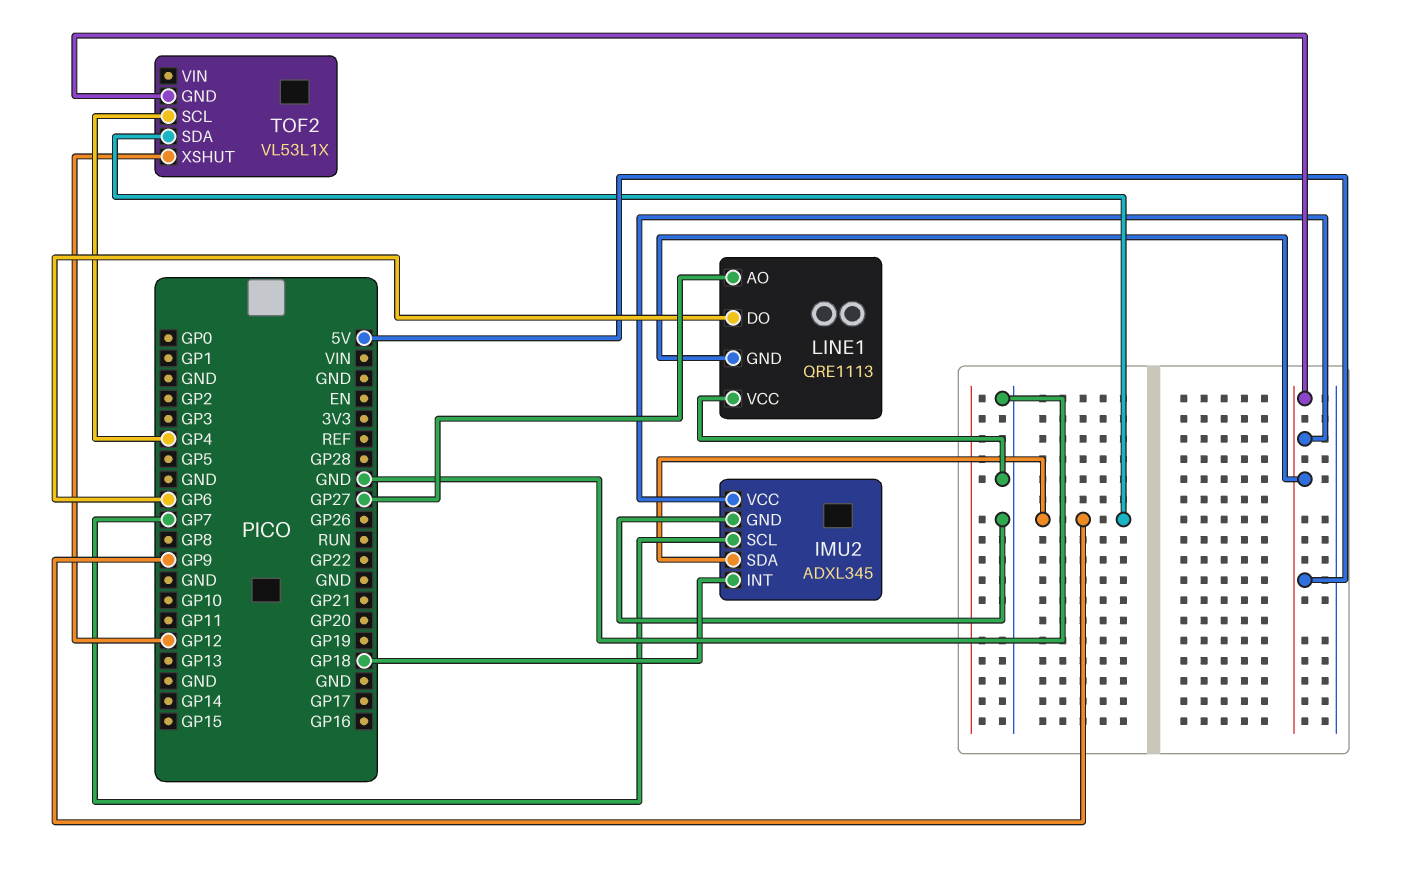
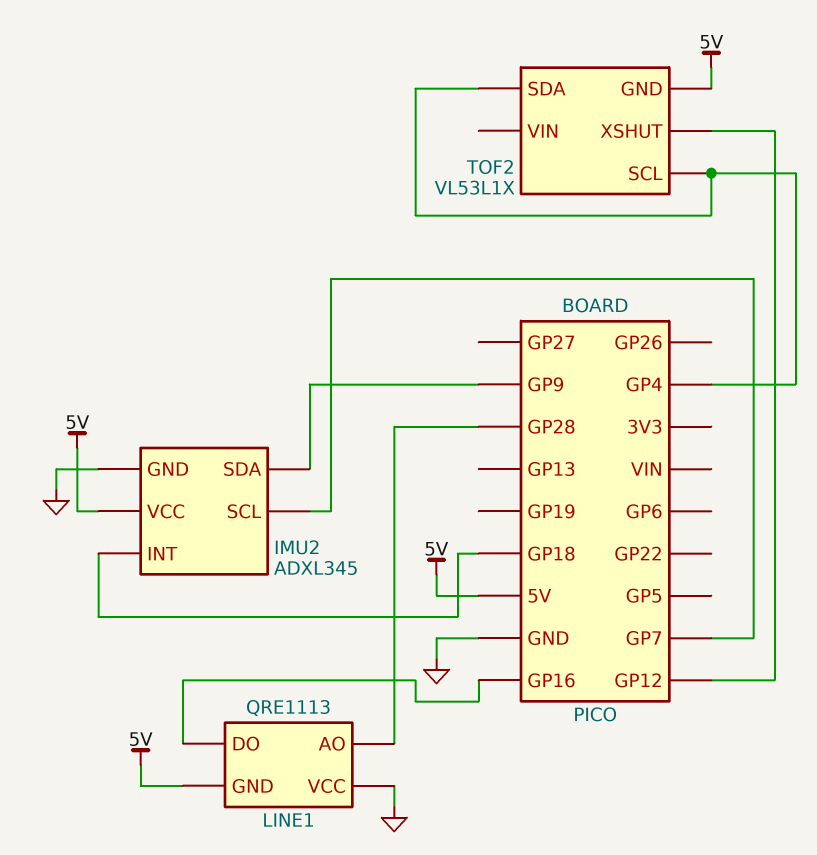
LINE1 pin AO: GP27 -> GP28
LINE1 pin DO: GP6 -> GP16
TOF2 pin SDA: GP9 -> GP4

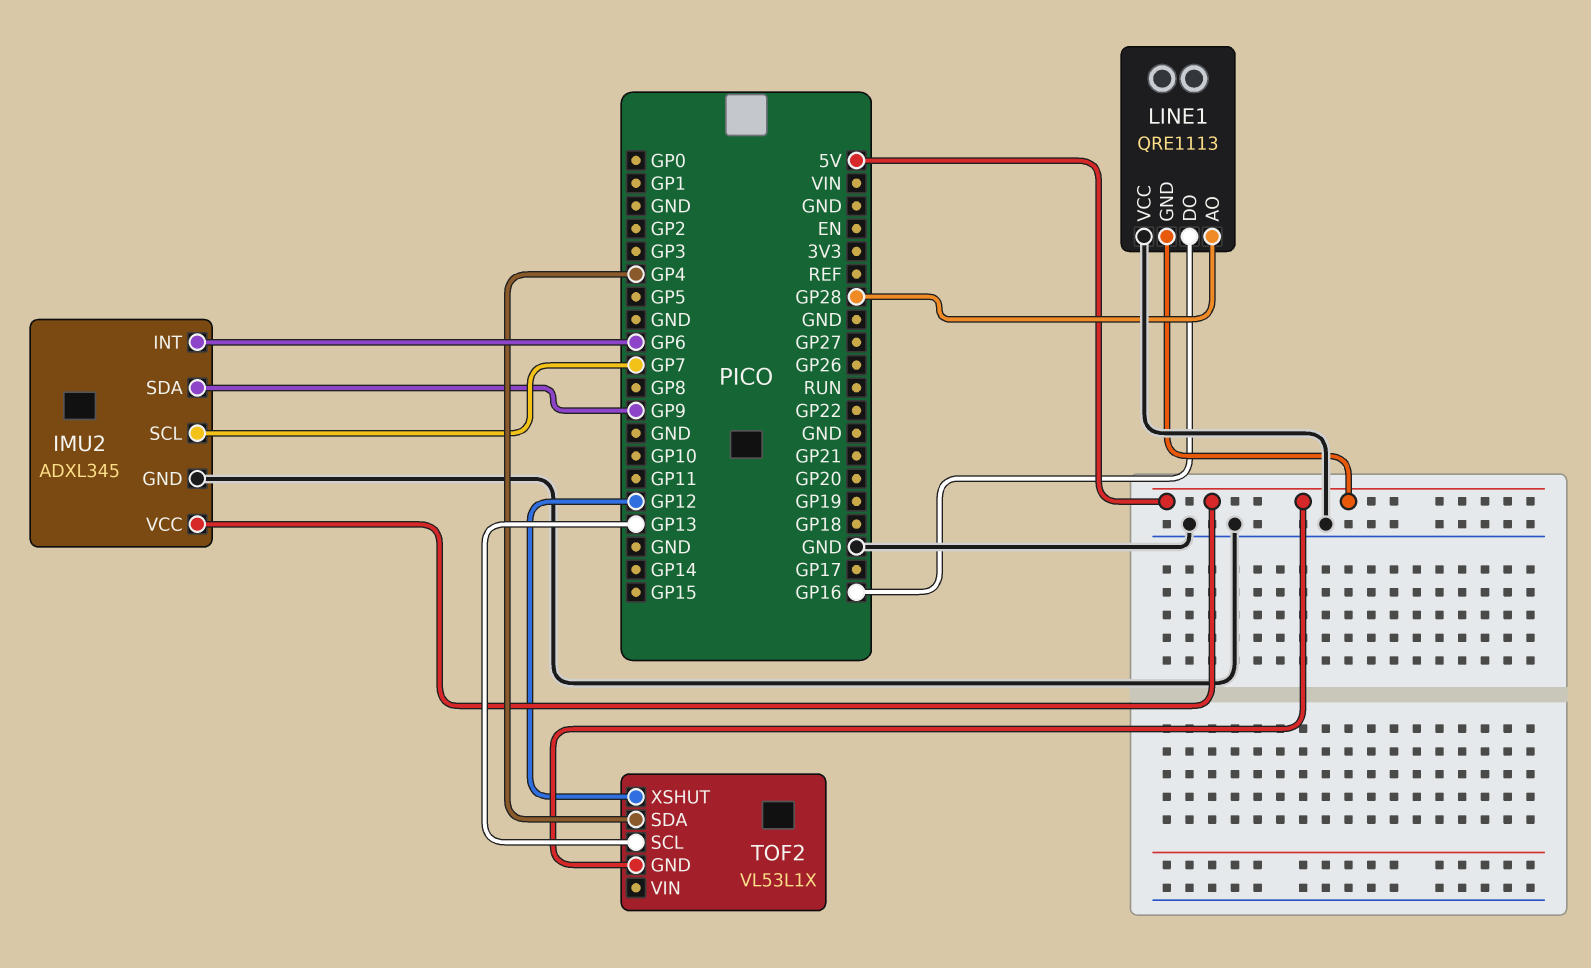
IMU2 pin INT: GP18 -> GP6
TOF2 pin SCL: GP4 -> GP13

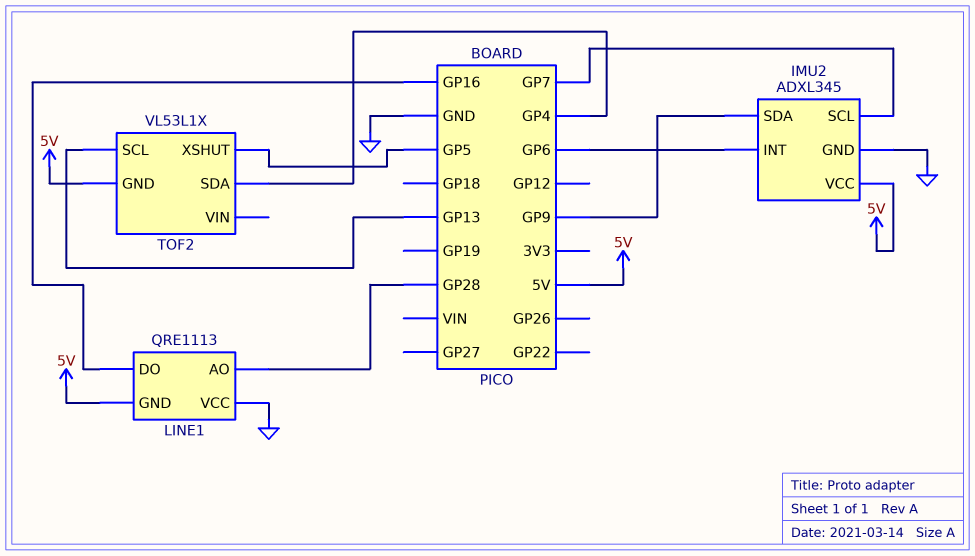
TOF2 pin XSHUT: GP12 -> GP5

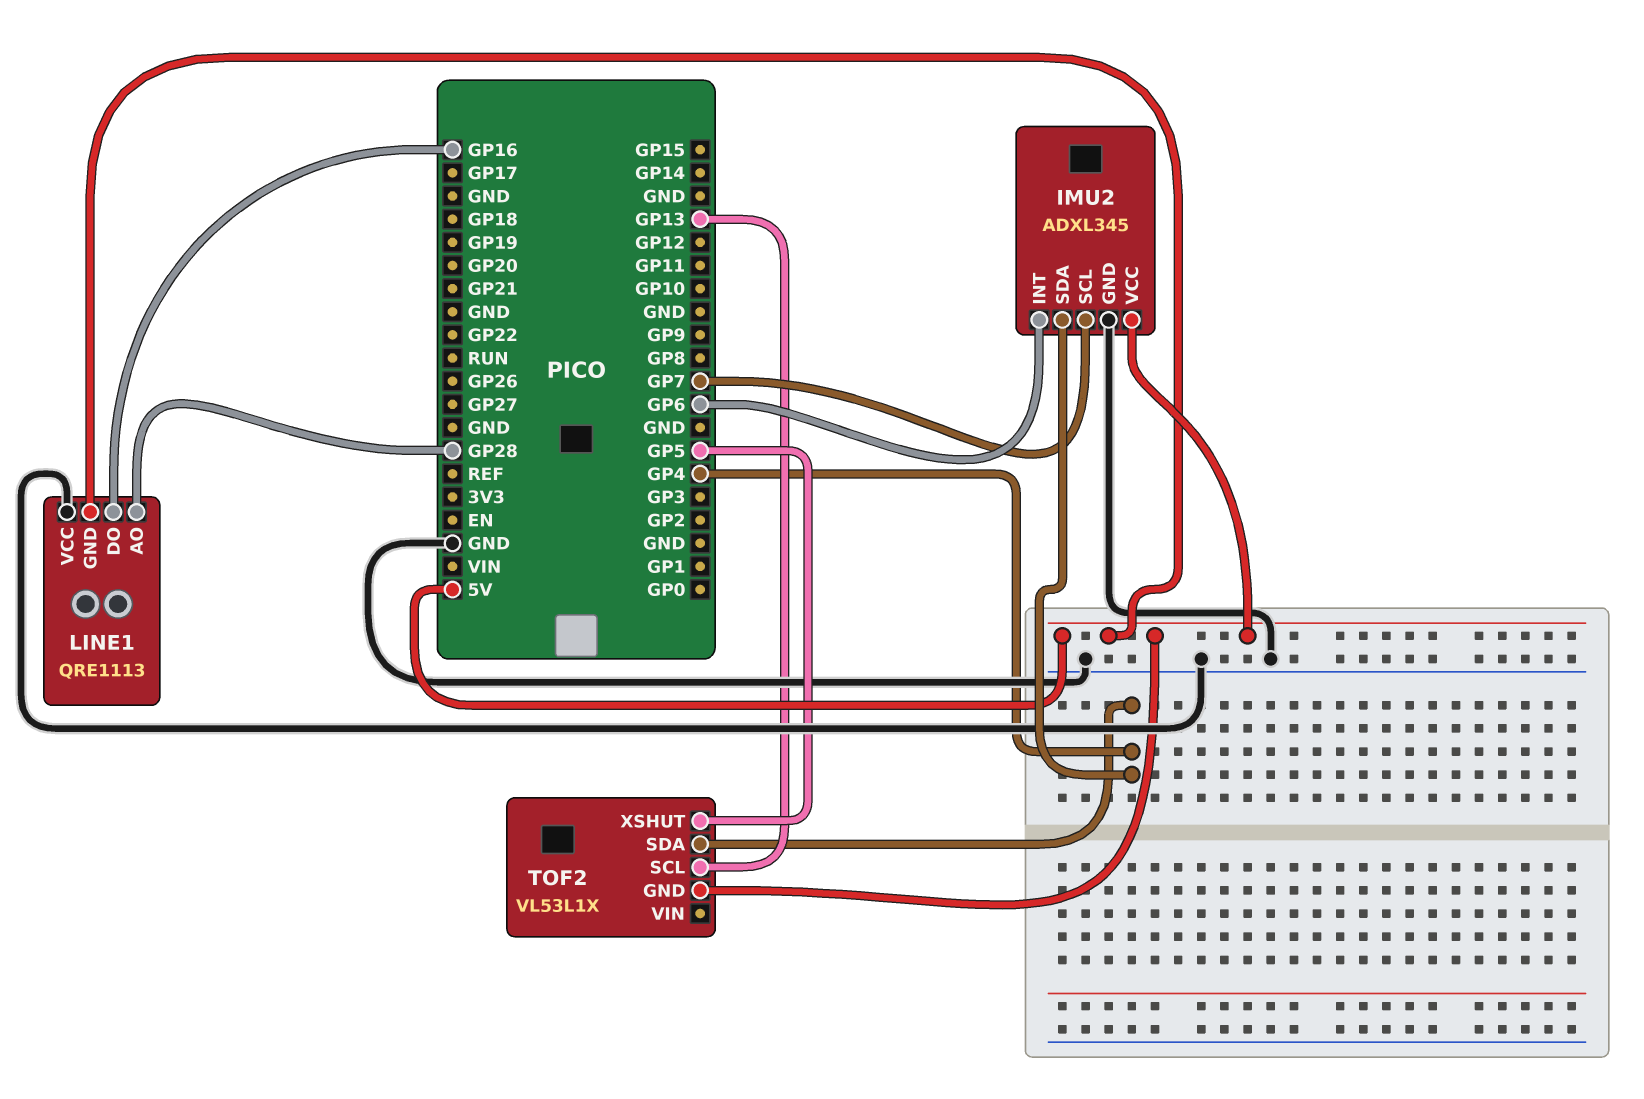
IMU2 pin SDA: GP9 -> GP4

